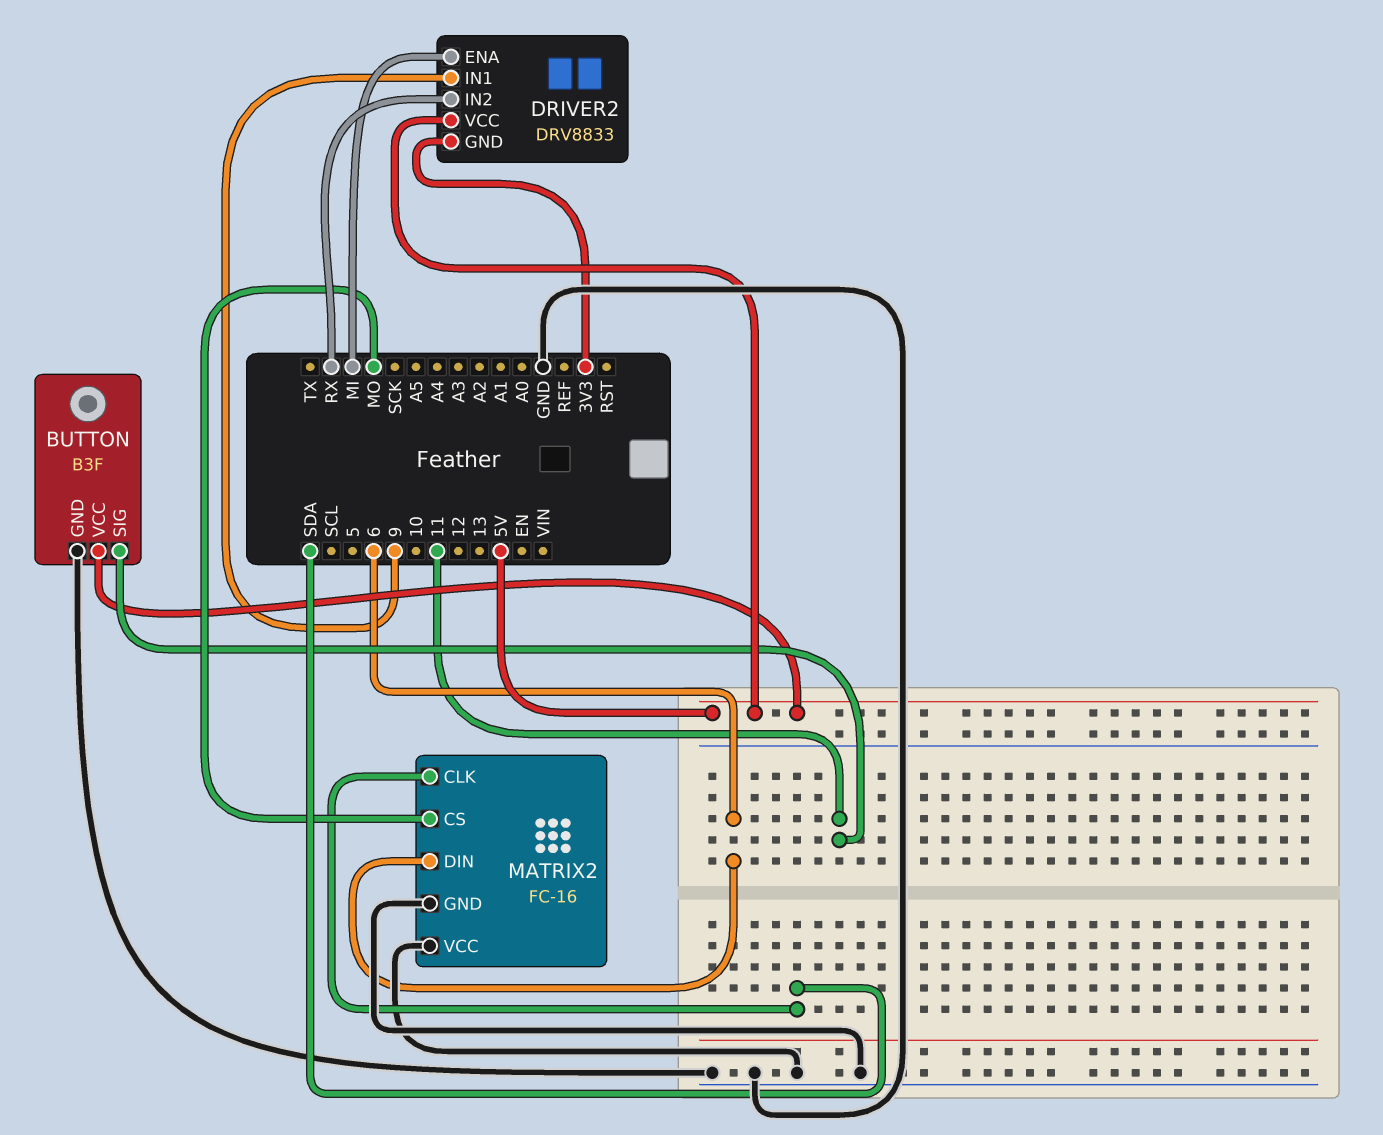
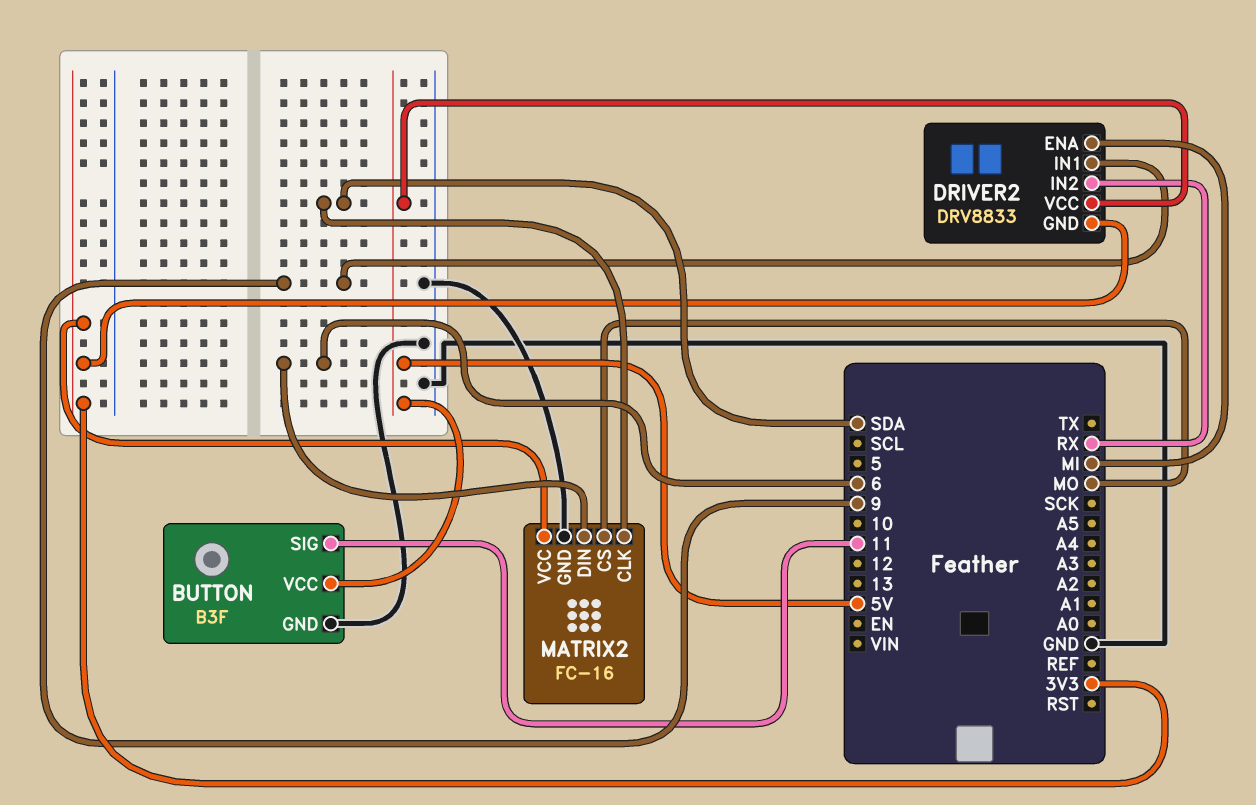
MATRIX2 pin VCC: GND -> 3V3

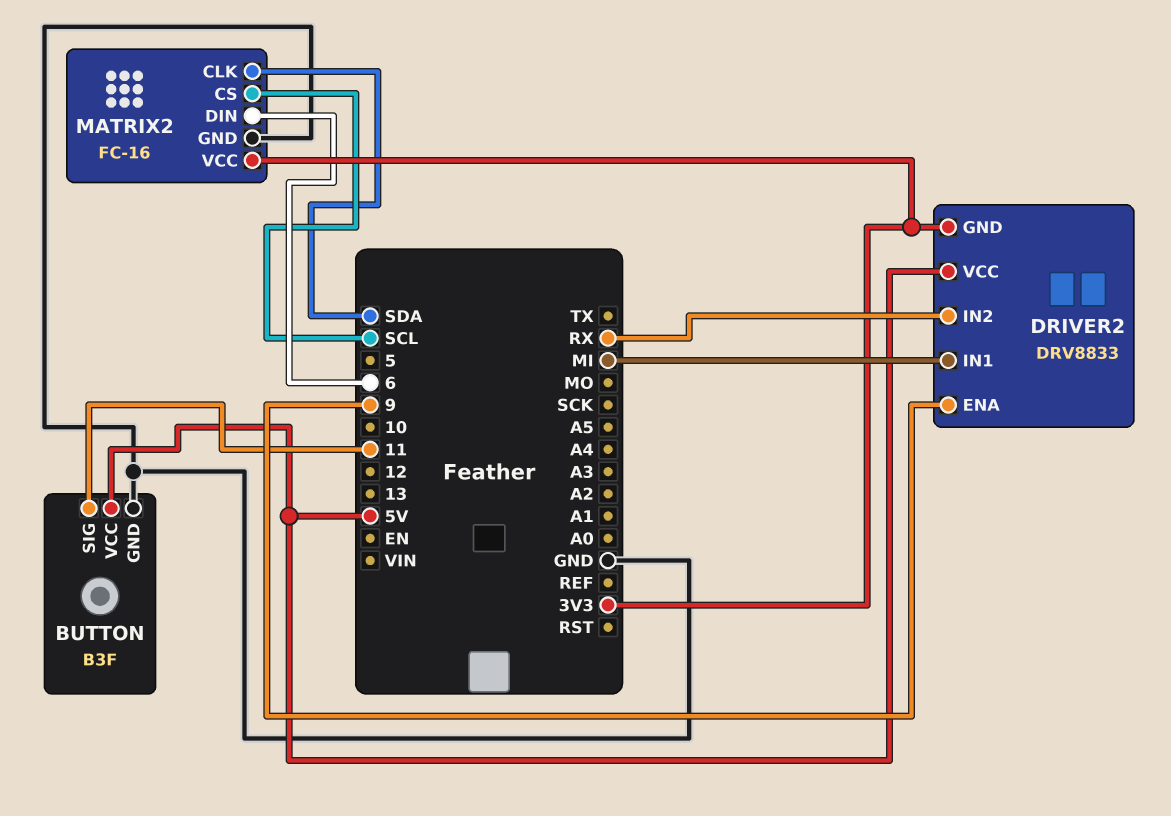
DRIVER2 pin ENA: MI -> 9
DRIVER2 pin IN1: 9 -> MI
MATRIX2 pin CS: MO -> SCL

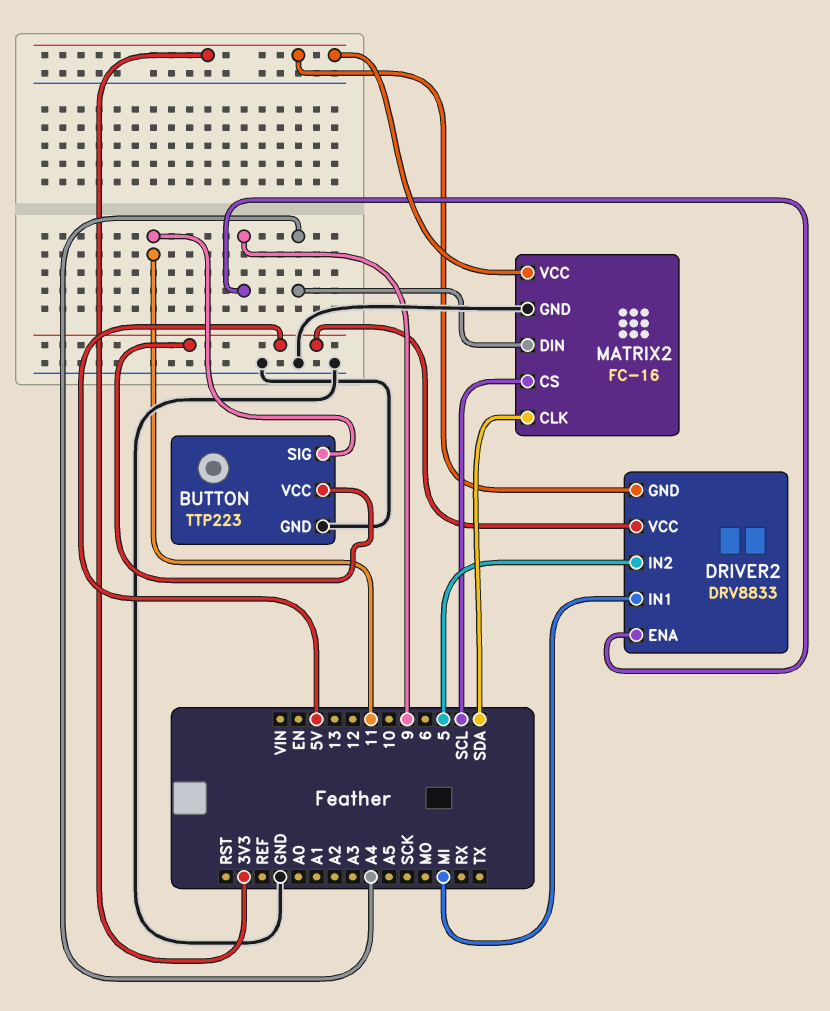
BUTTON: B3F -> TTP223
DRIVER2 pin IN2: RX -> 5
MATRIX2 pin DIN: 6 -> A4

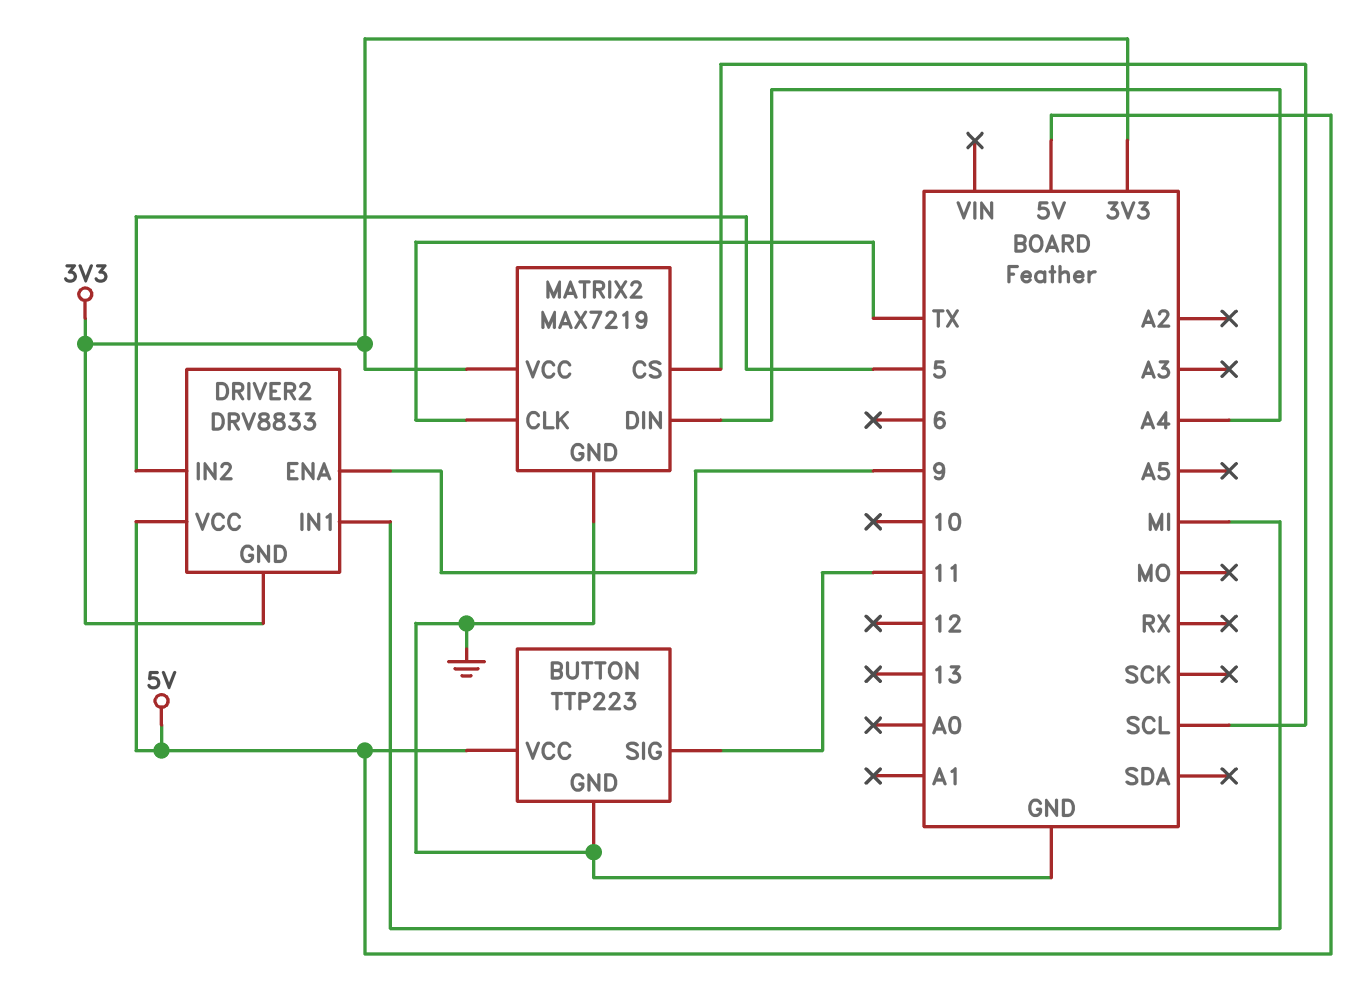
MATRIX2: FC-16 -> MAX7219
MATRIX2 pin CLK: SDA -> TX

